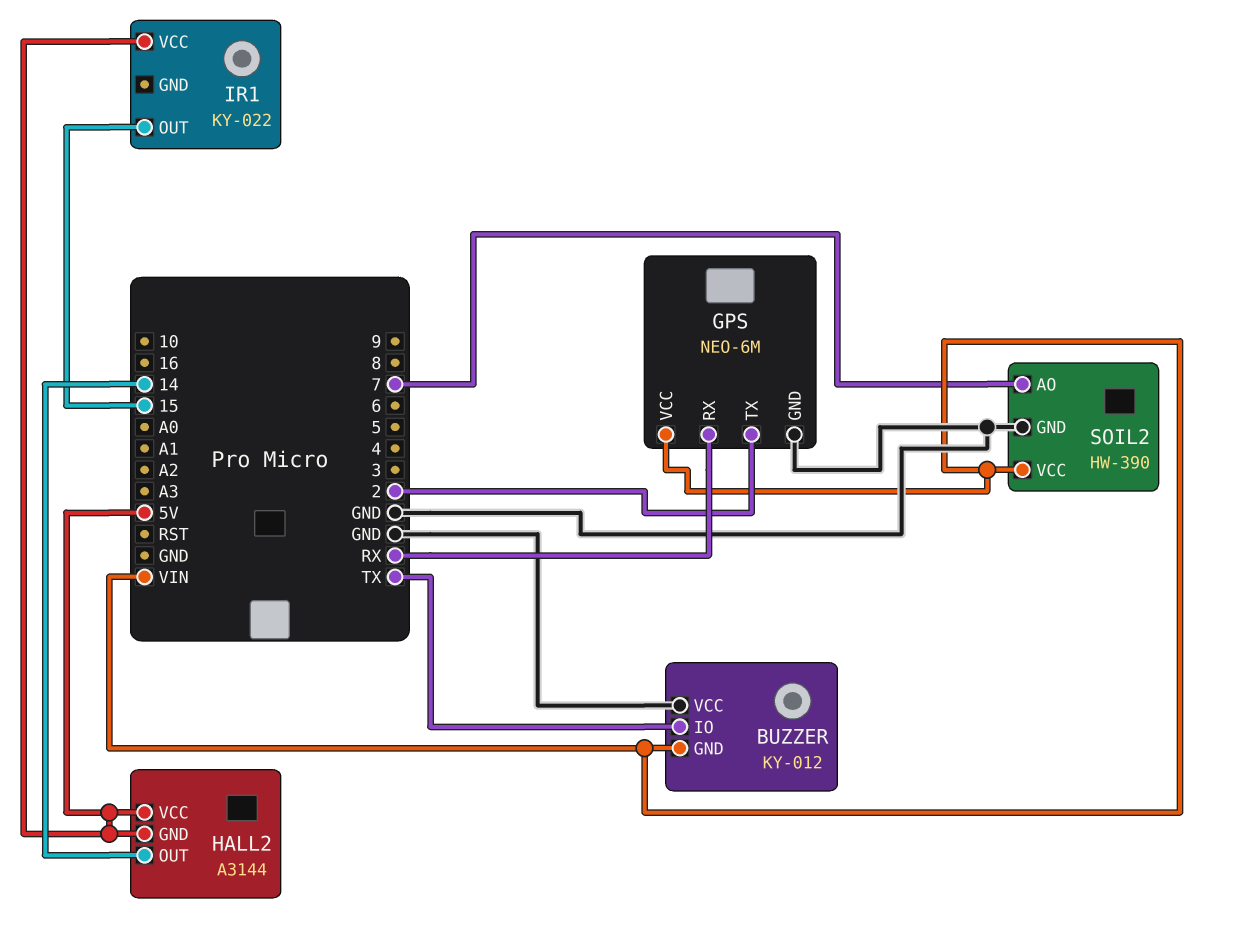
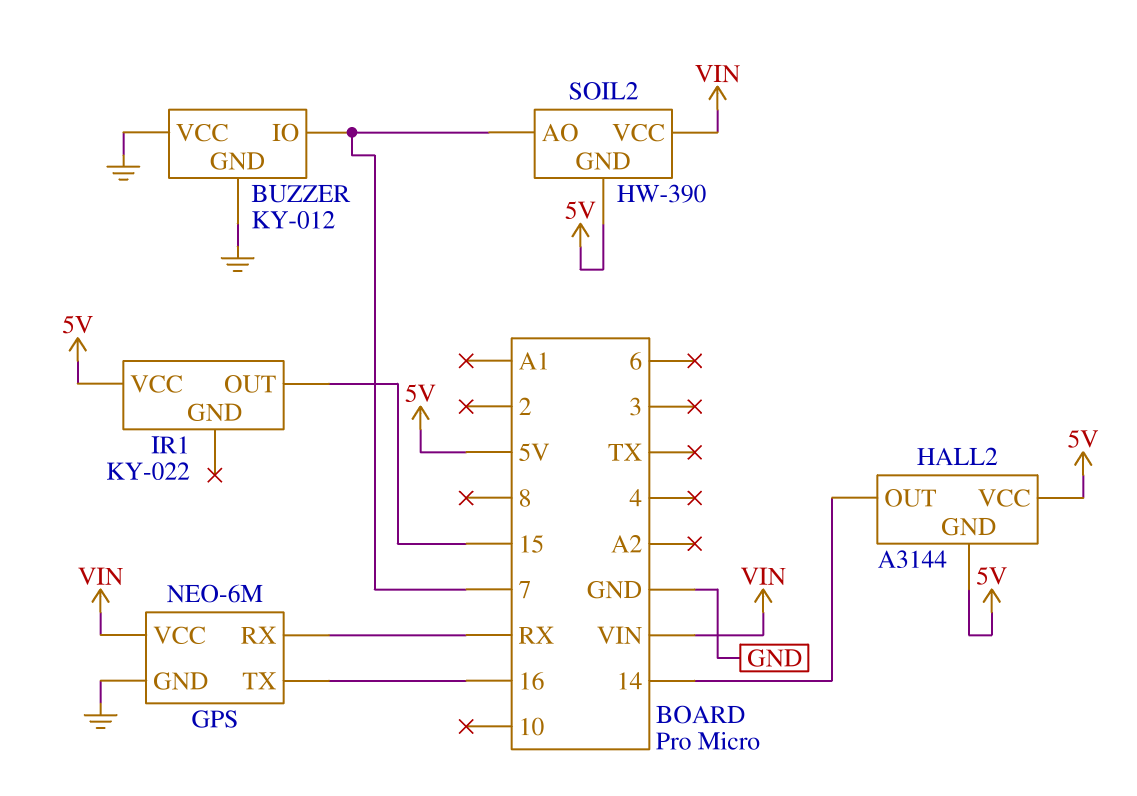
BUZZER pin GND: VIN -> GND
BUZZER pin IO: TX -> 7
GPS pin TX: 2 -> 16
SOIL2 pin GND: GND -> 5V

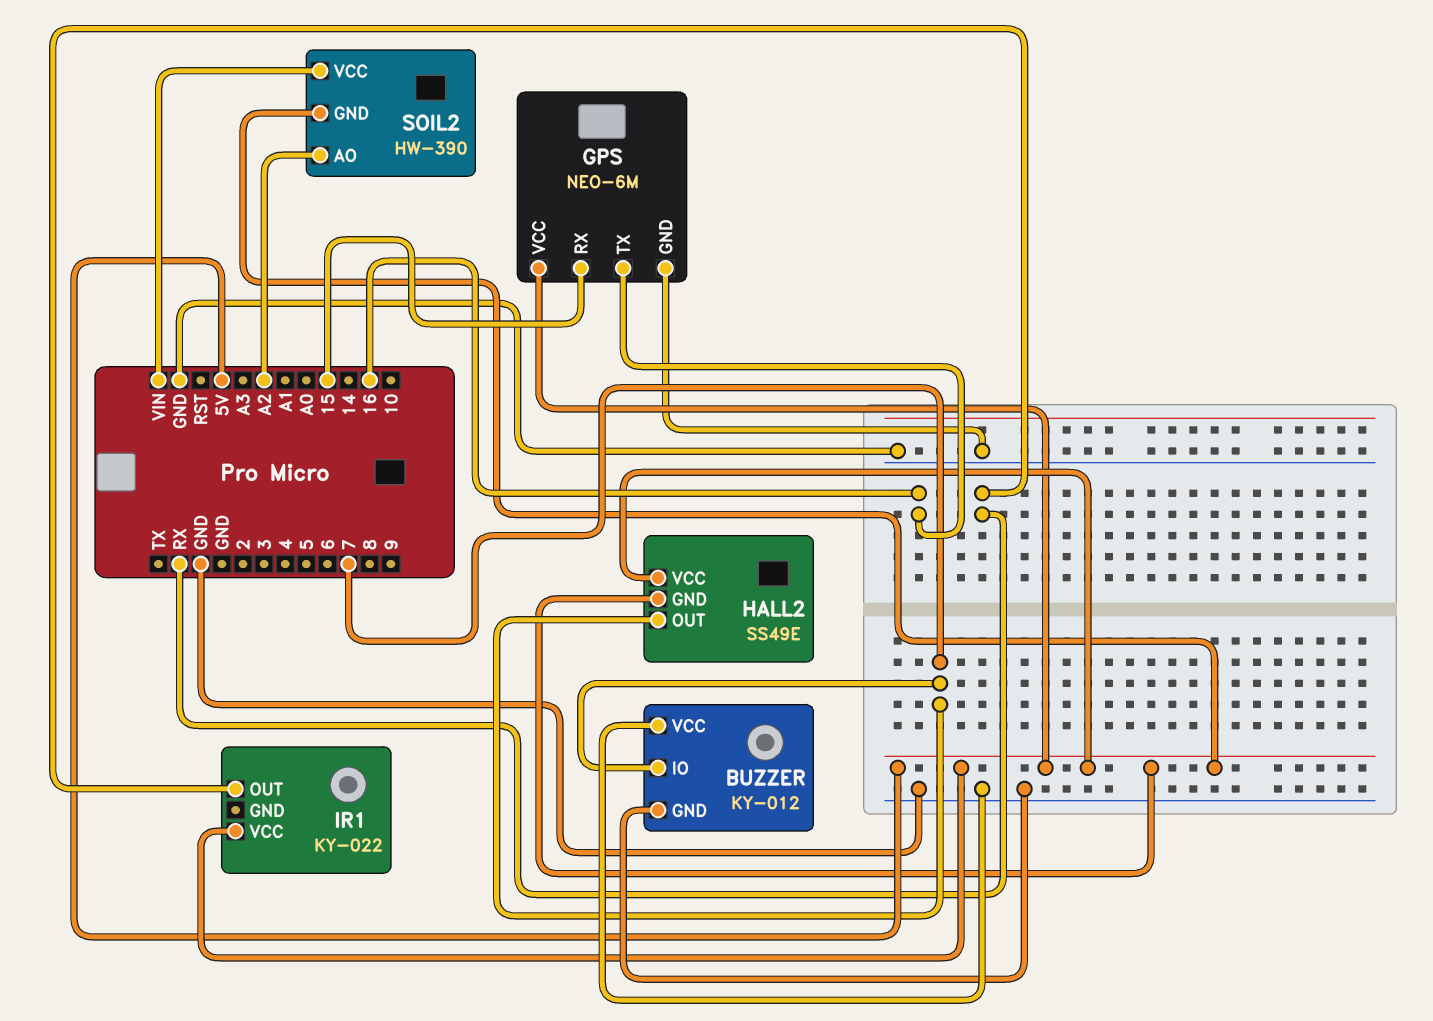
GPS pin RX: RX -> 15
GPS pin VCC: VIN -> 5V
HALL2: A3144 -> SS49E
HALL2 pin OUT: 14 -> 7
IR1 pin OUT: 15 -> RX
SOIL2 pin AO: 7 -> A2

